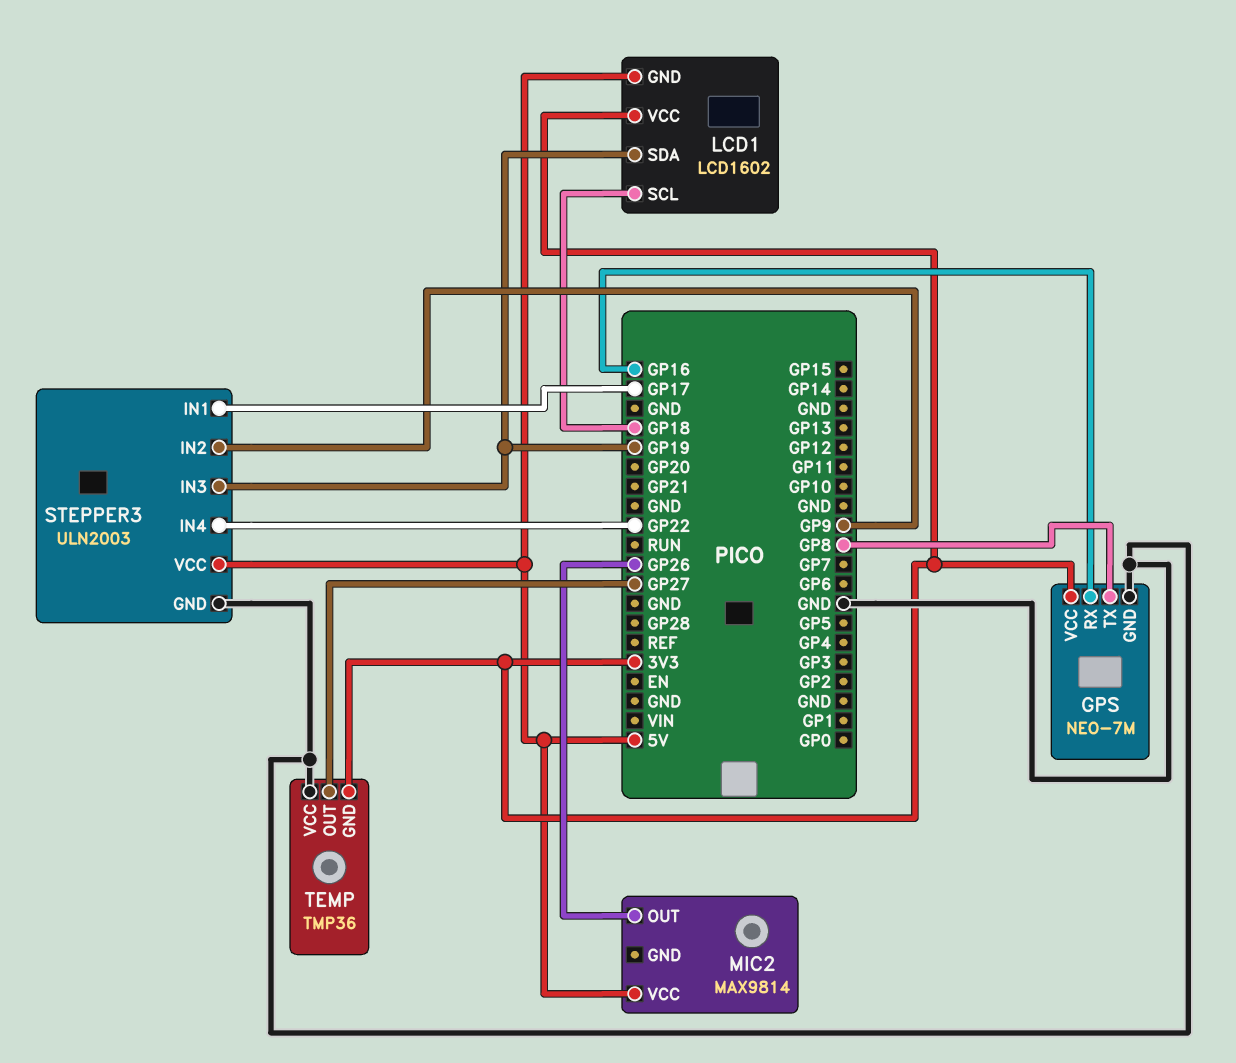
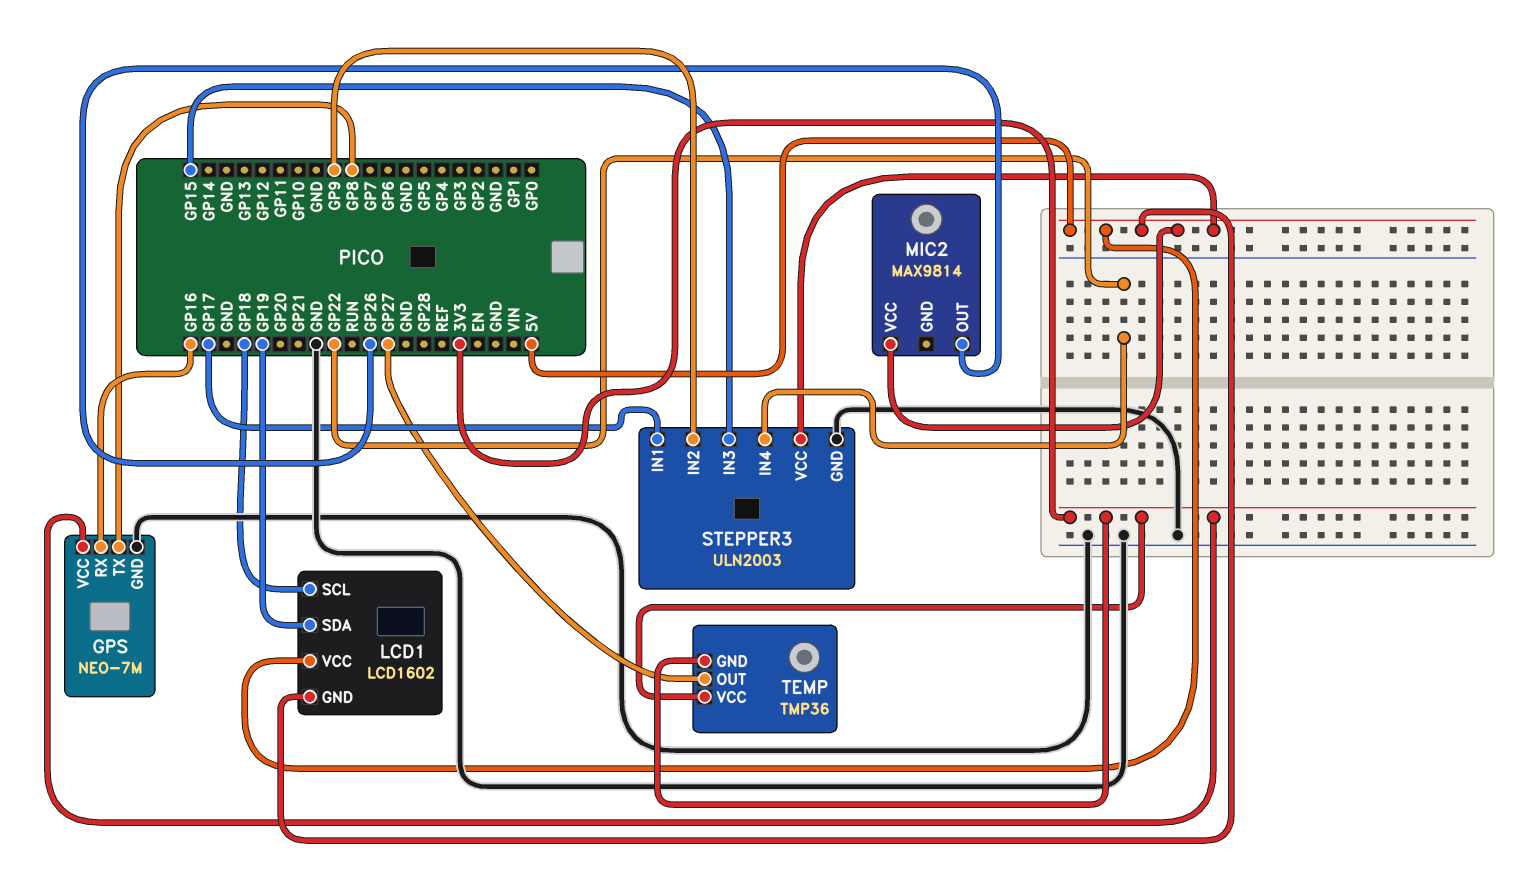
LCD1 pin VCC: 3V3 -> 5V
STEPPER3 pin IN3: GP19 -> GP15
TEMP pin VCC: GND -> 3V3

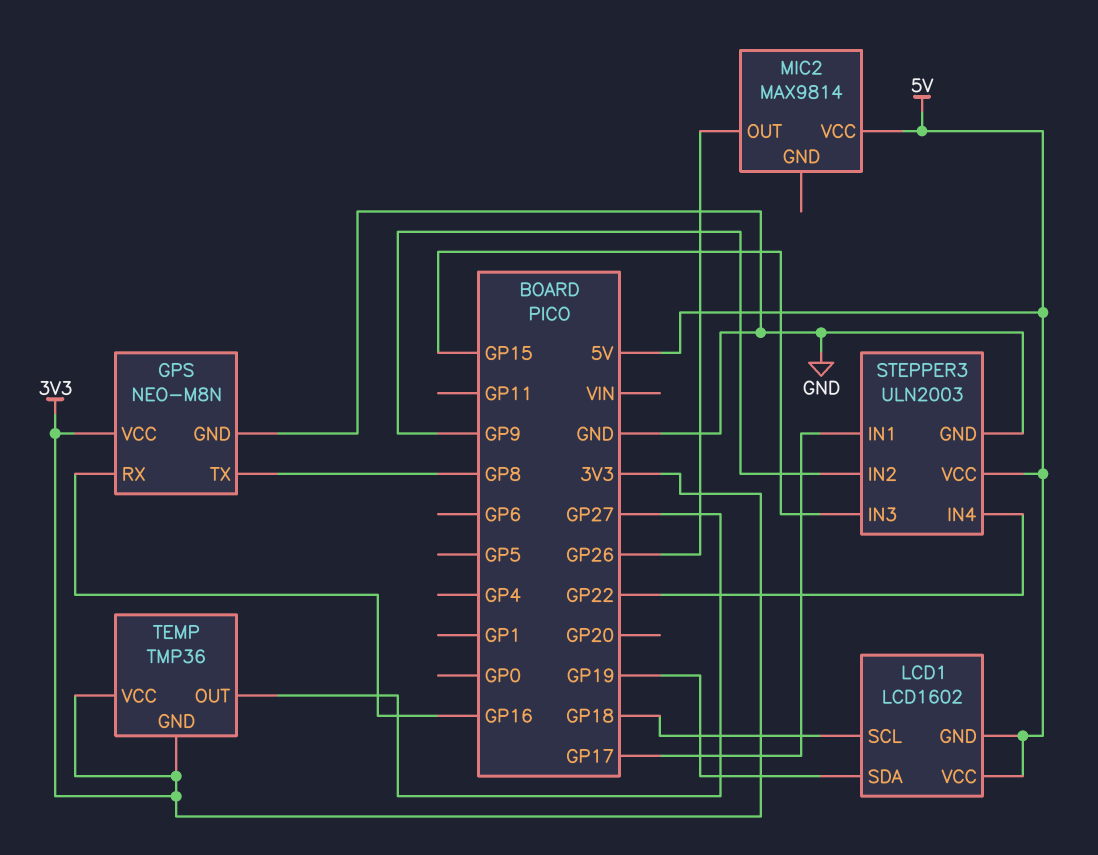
GPS: NEO-7M -> NEO-M8N

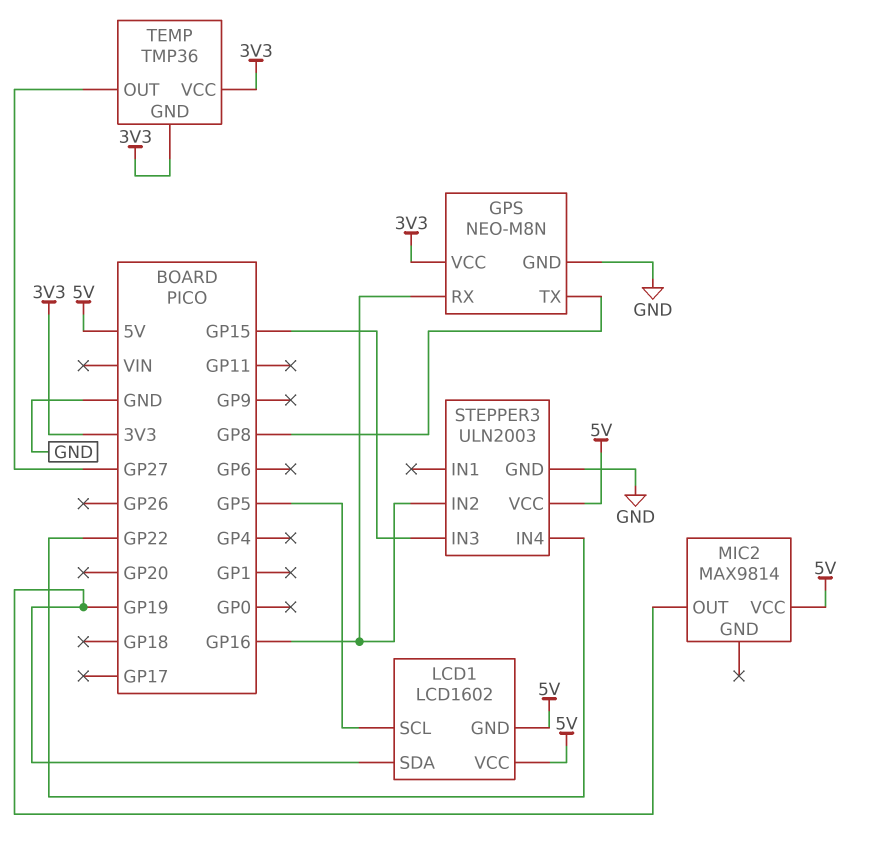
LCD1 pin SCL: GP18 -> GP5
MIC2 pin OUT: GP26 -> GP19
STEPPER3 pin IN1: GP17 -> none
STEPPER3 pin IN2: GP9 -> GP16

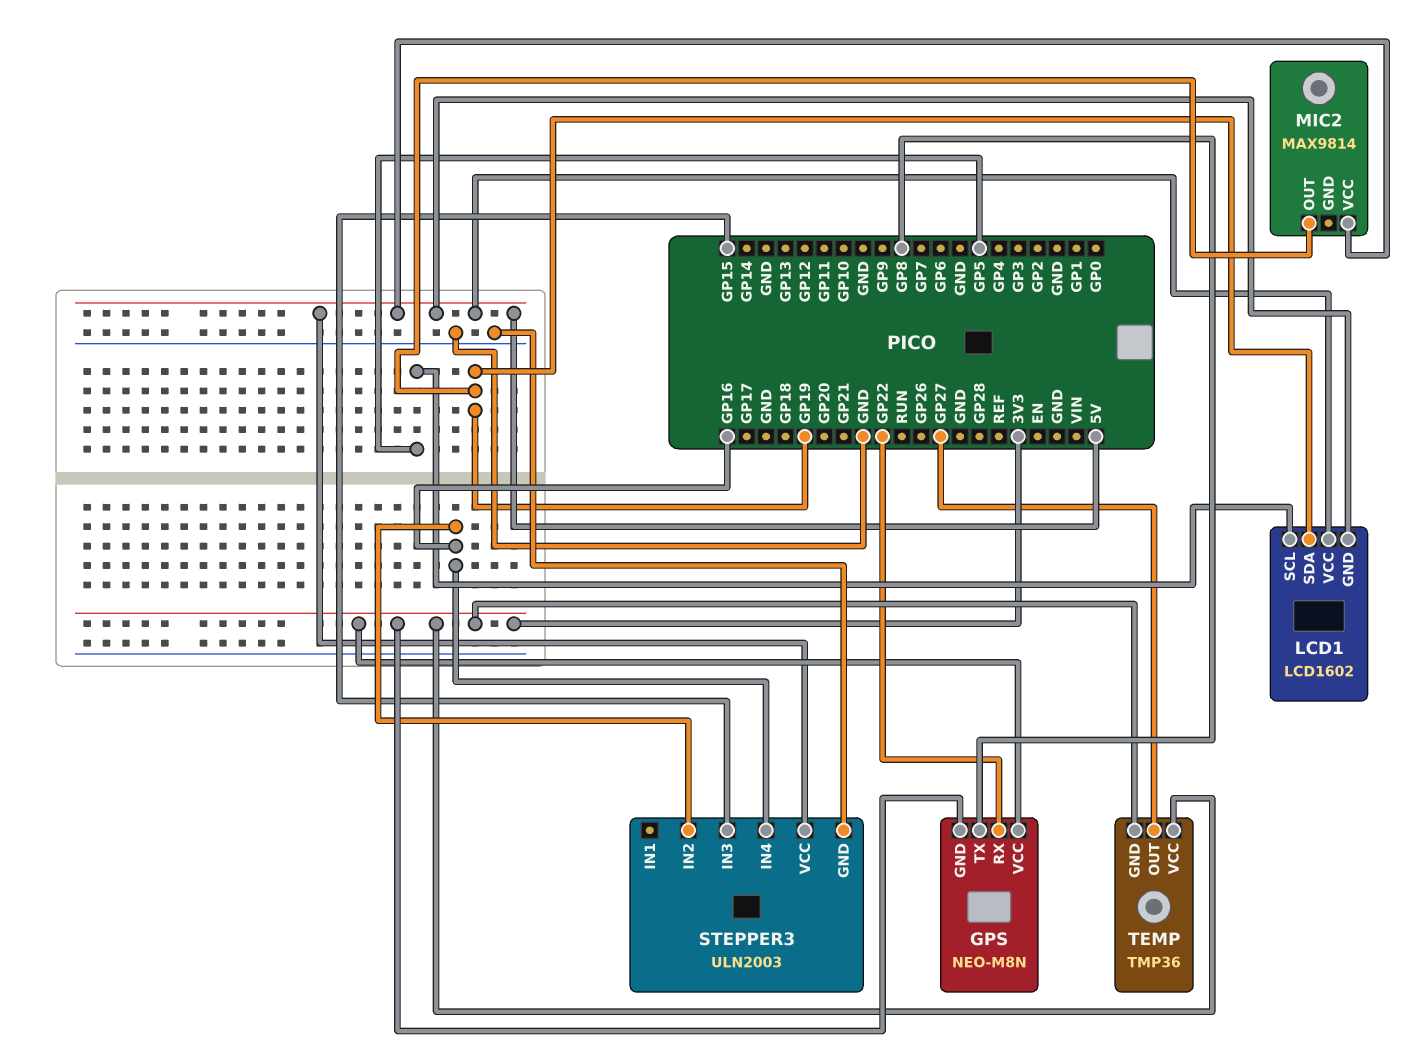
GPS pin GND: GND -> 3V3
GPS pin RX: GP16 -> GP22
STEPPER3 pin IN4: GP22 -> GP16

